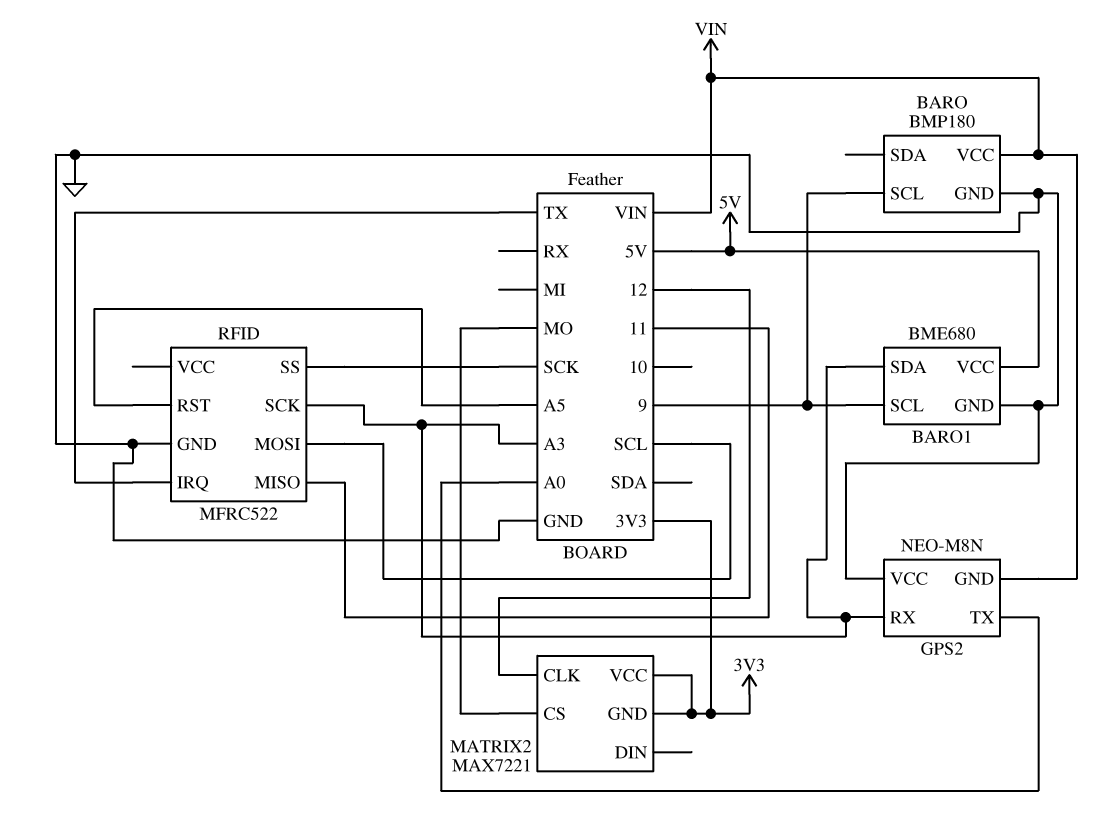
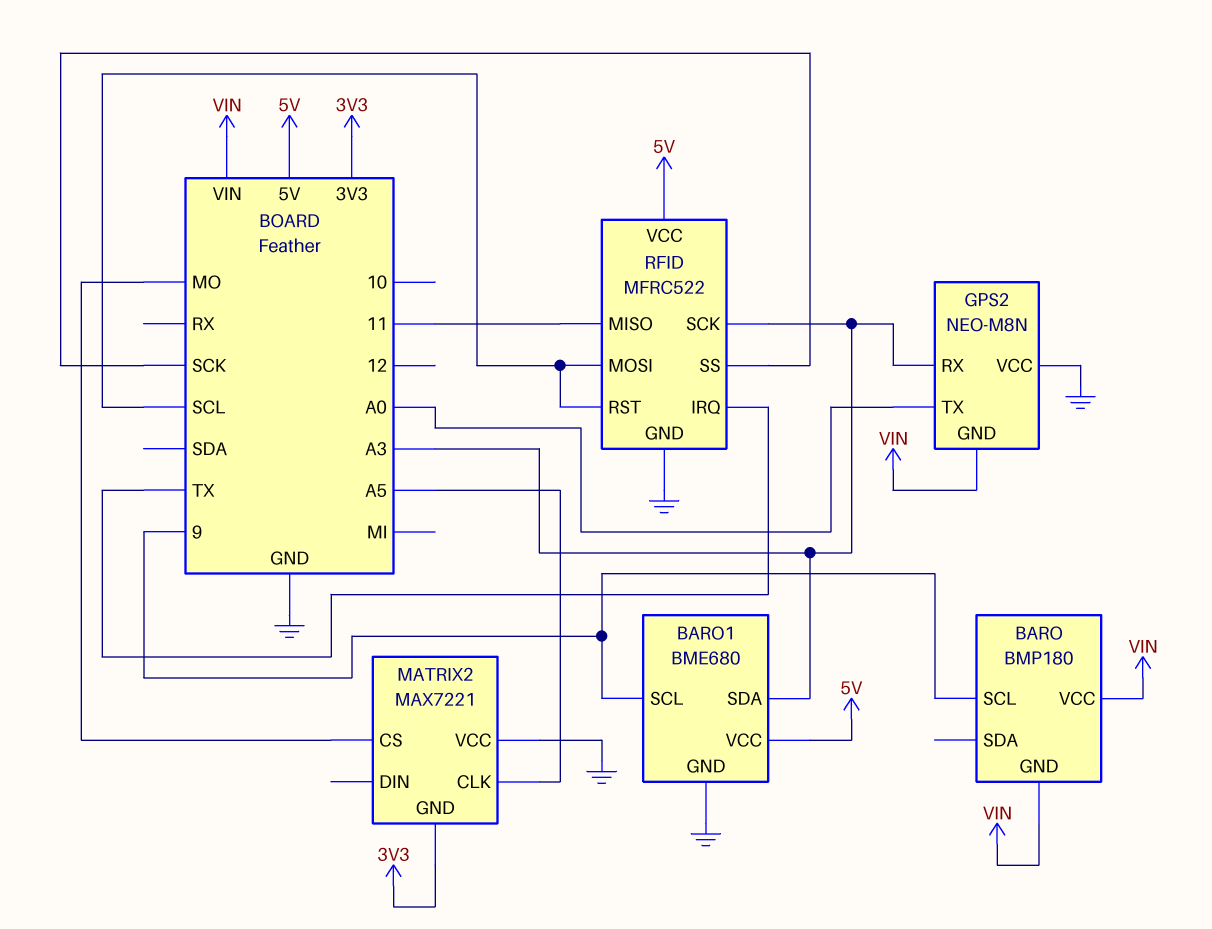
BARO pin GND: GND -> VIN
MATRIX2 pin CLK: 12 -> A5
MATRIX2 pin VCC: 3V3 -> GND
RFID pin RST: A5 -> SCL
RFID pin VCC: none -> 5V

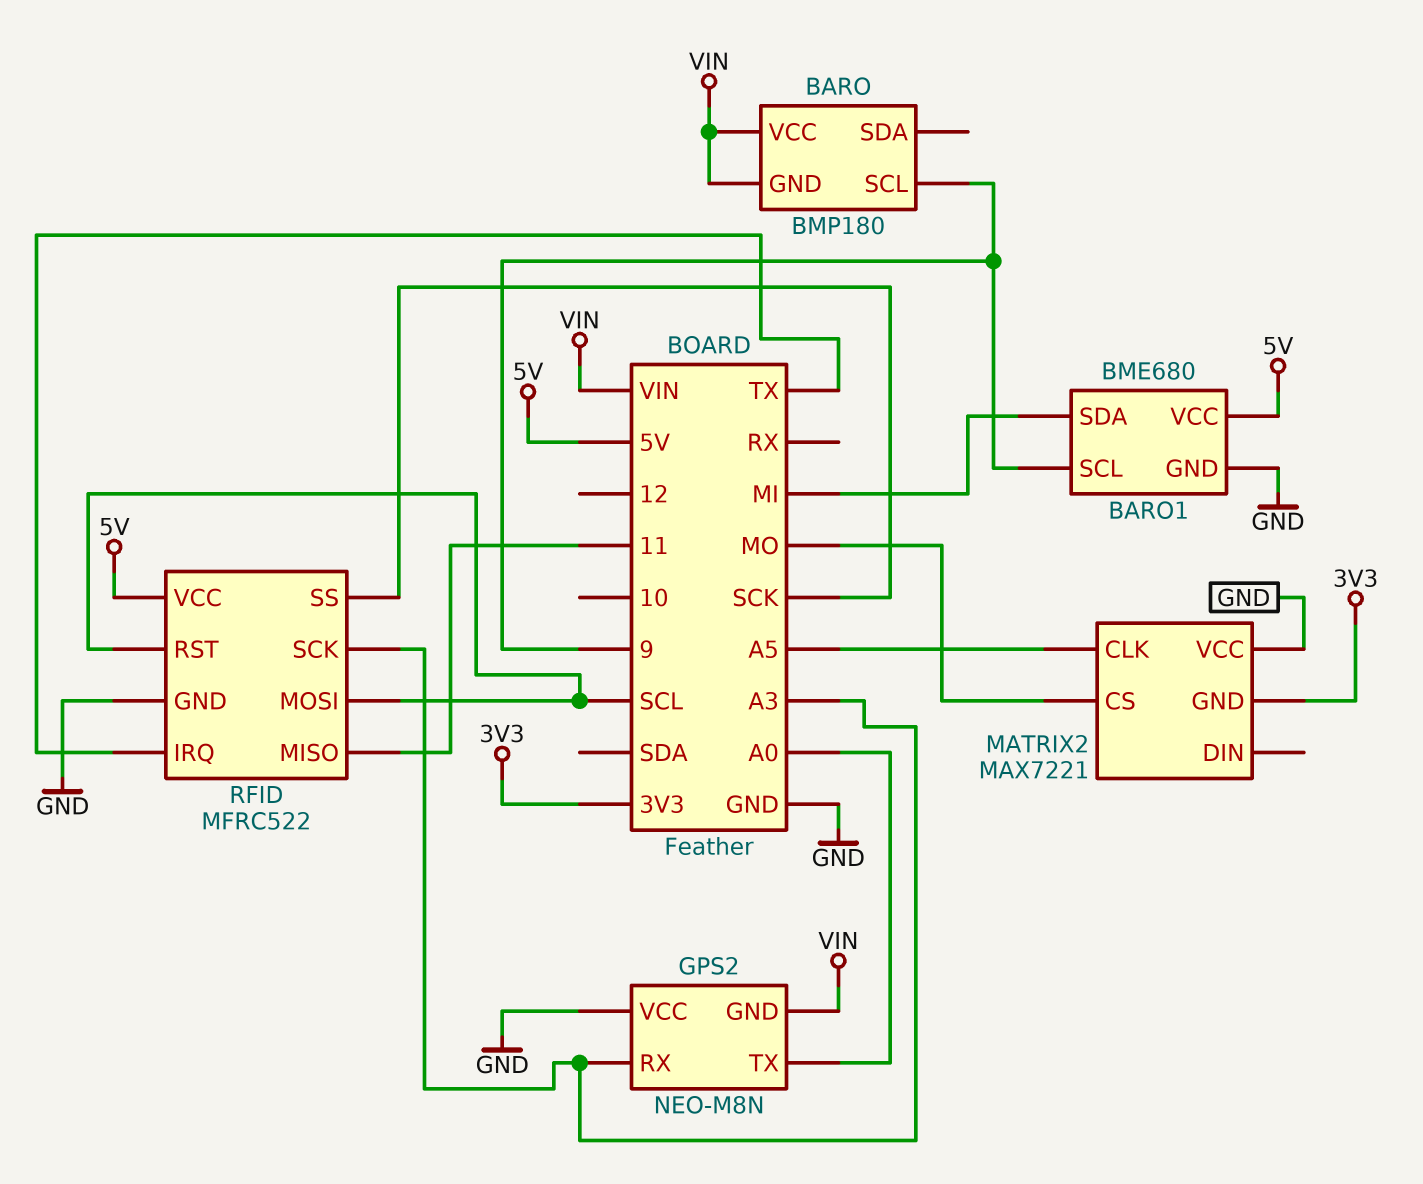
BARO1 pin SDA: A3 -> MI

